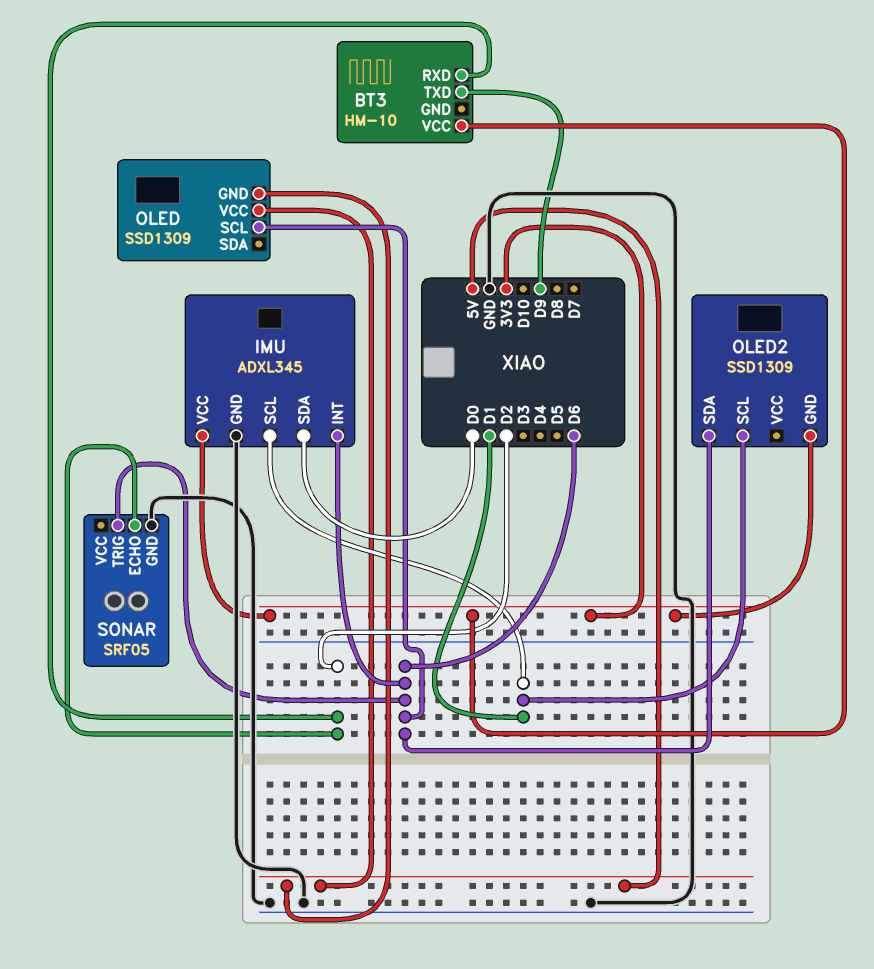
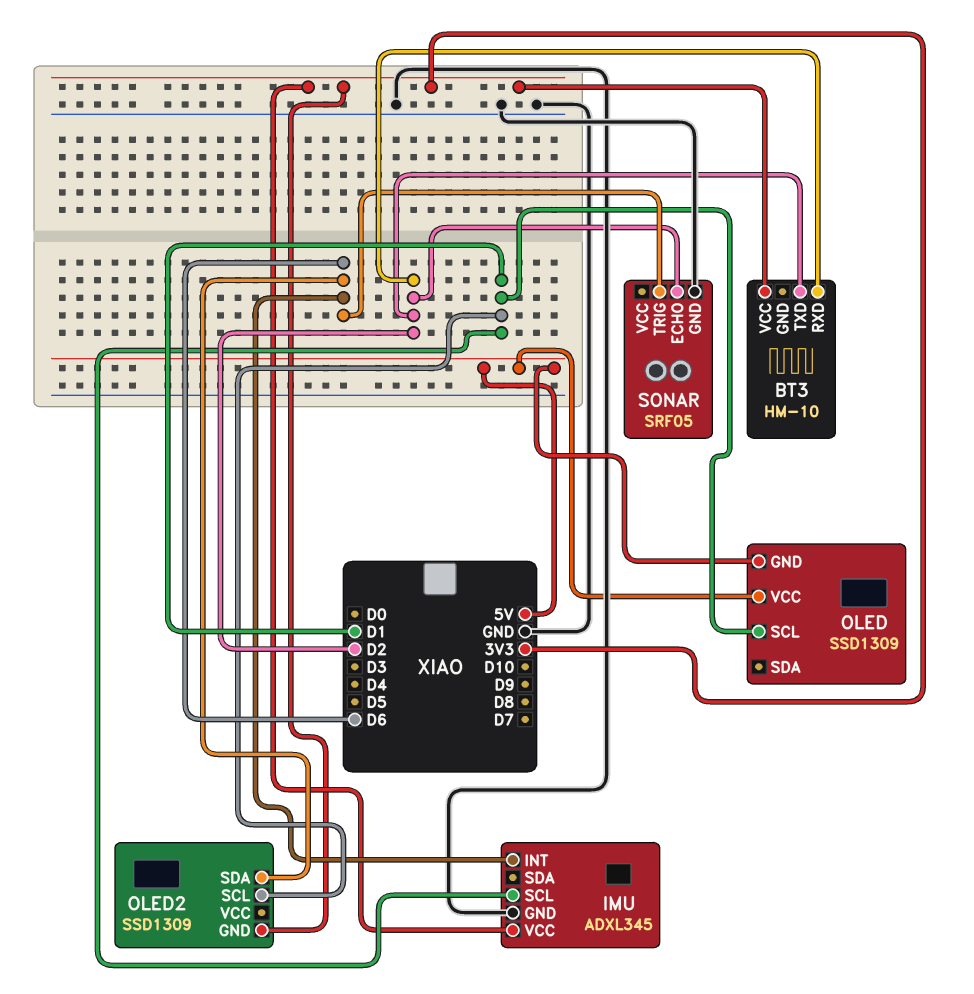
BT3 pin TXD: D9 -> D2
IMU pin SDA: D0 -> none
OLED pin SCL: D6 -> D1

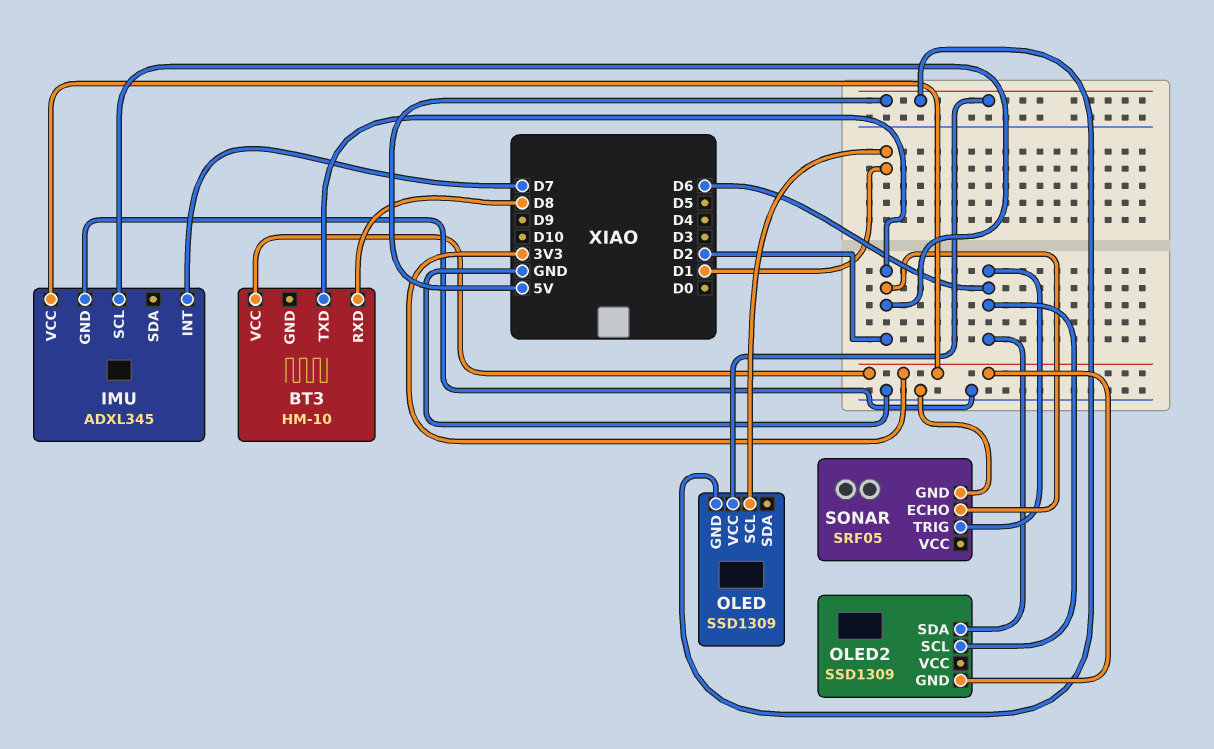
BT3 pin RXD: D2 -> D8
IMU pin INT: D6 -> D7
IMU pin SCL: D1 -> D2
OLED2 pin SCL: D1 -> D6

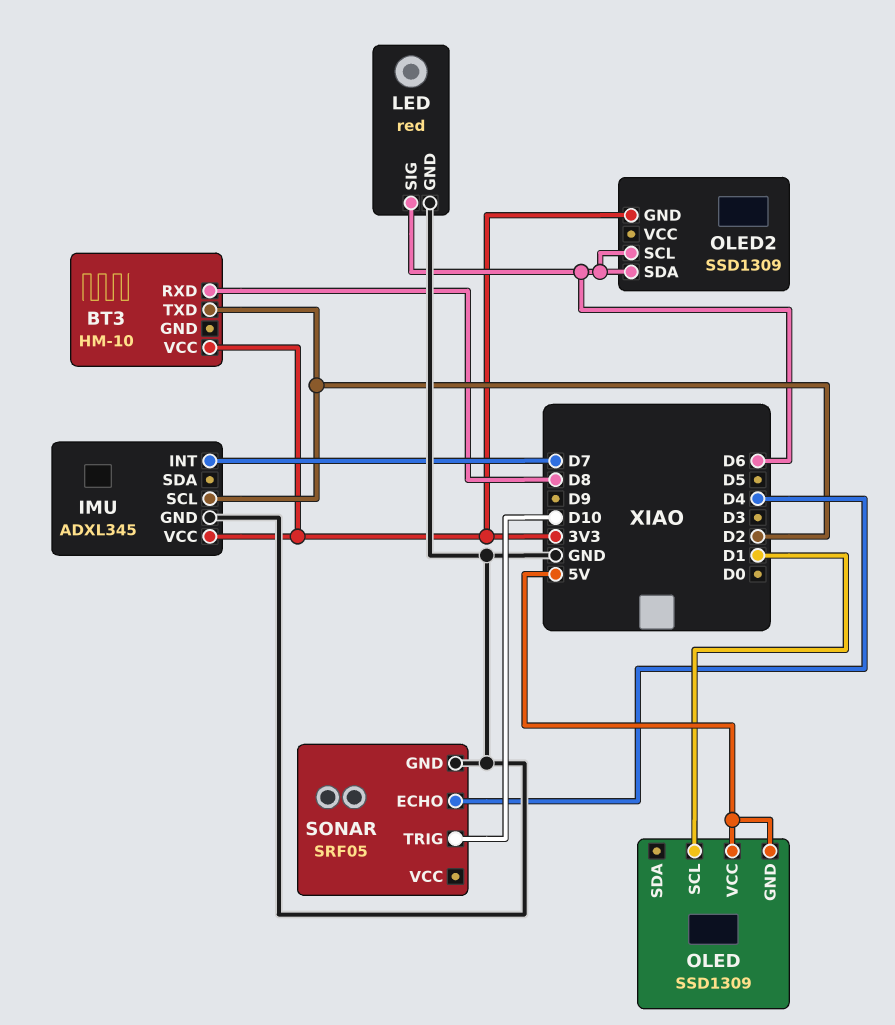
LED: none -> red
LED pin GND: none -> GND
LED pin SIG: none -> D6
SONAR pin ECHO: D2 -> D4
SONAR pin TRIG: D6 -> D10

